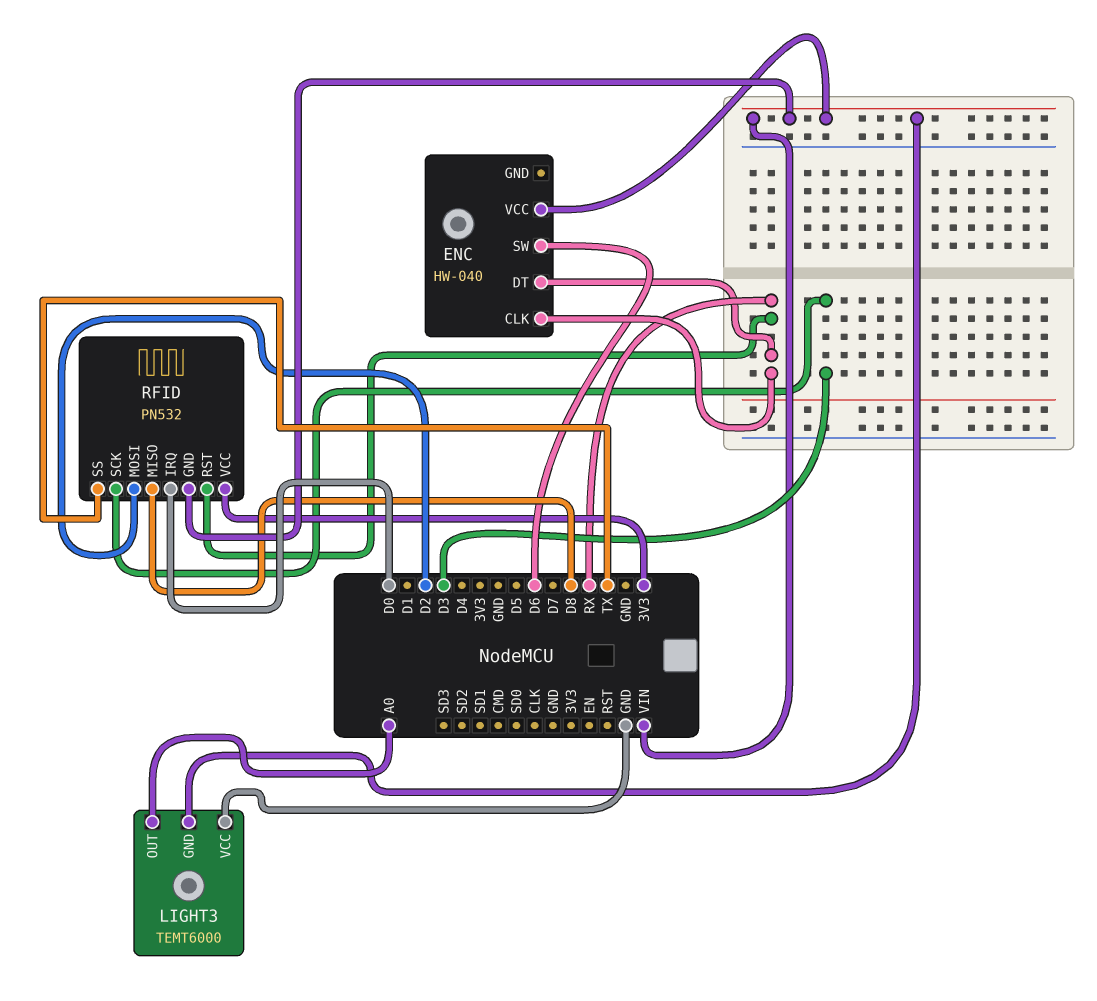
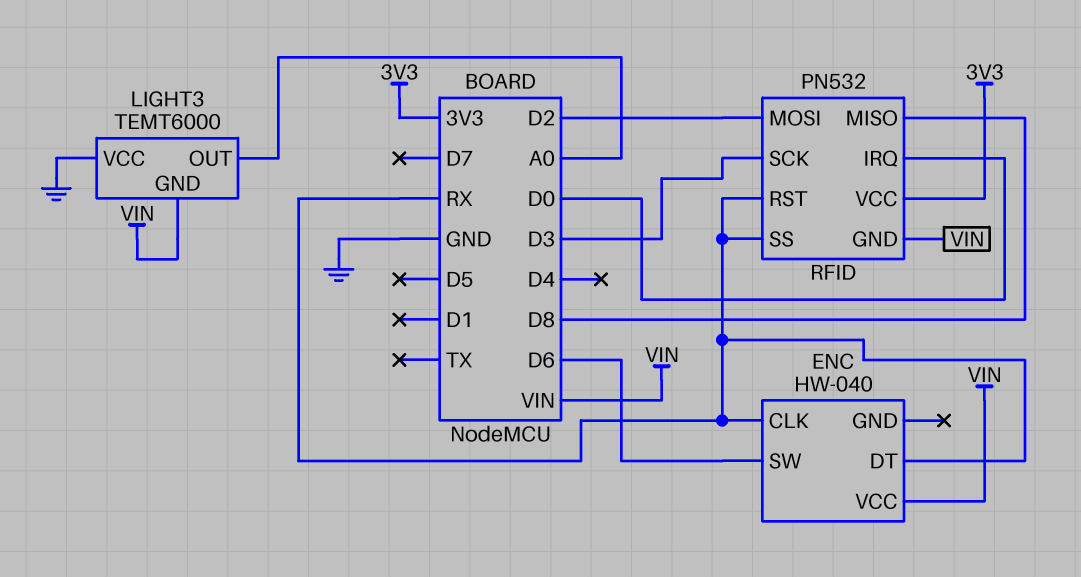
RFID pin SS: TX -> RX

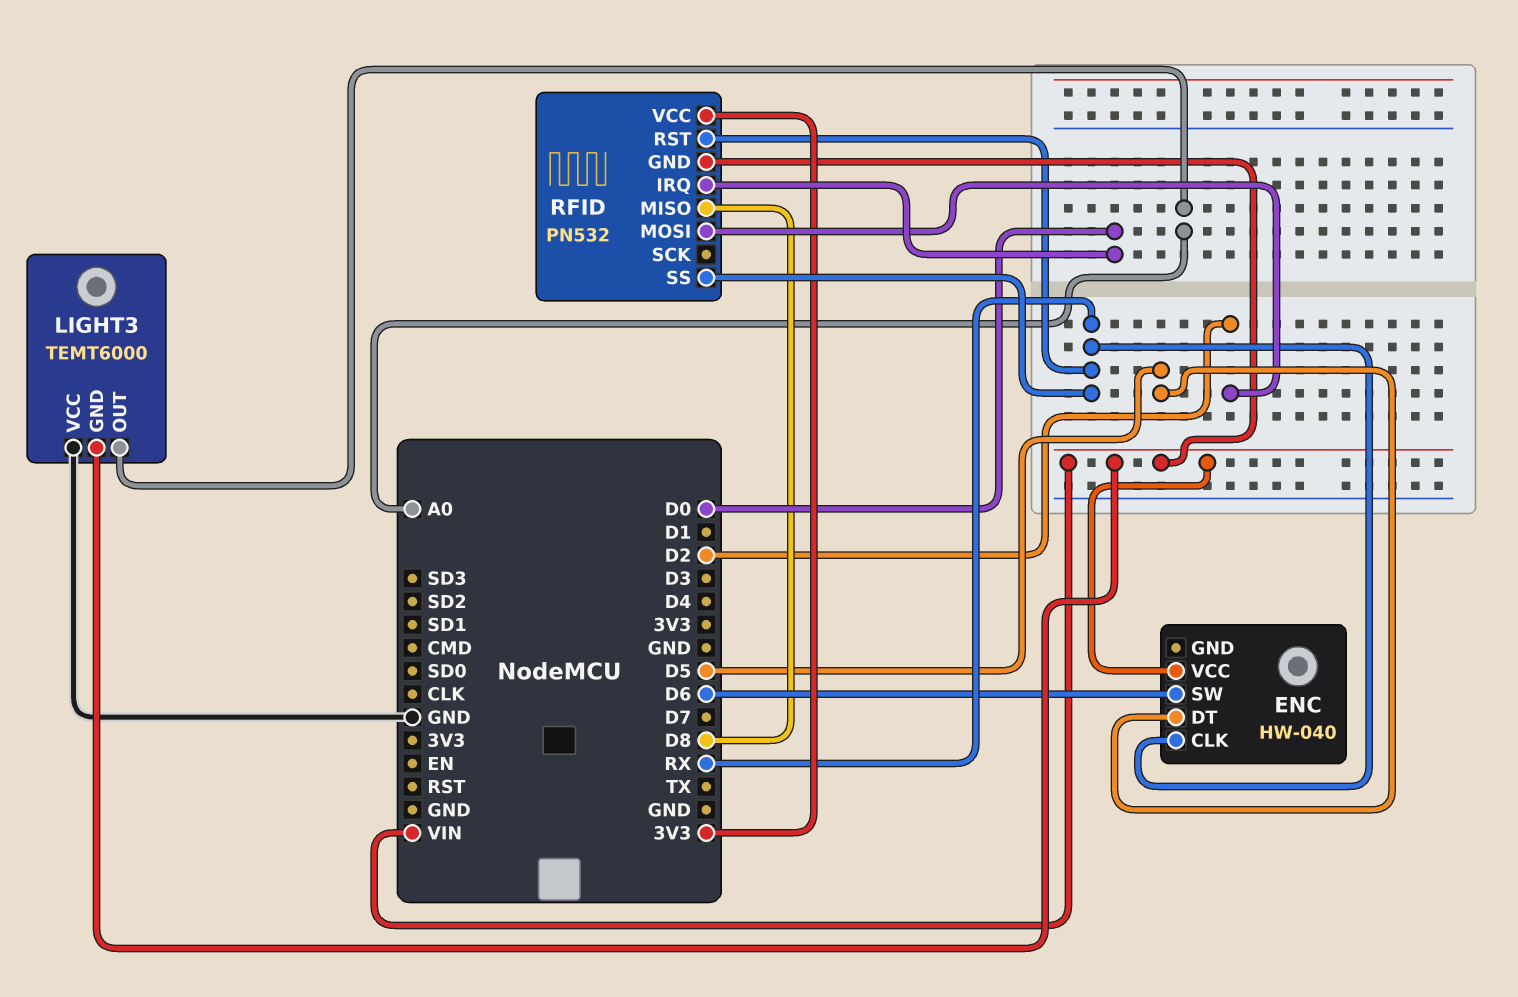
ENC pin DT: RX -> D5
RFID pin SCK: D3 -> none

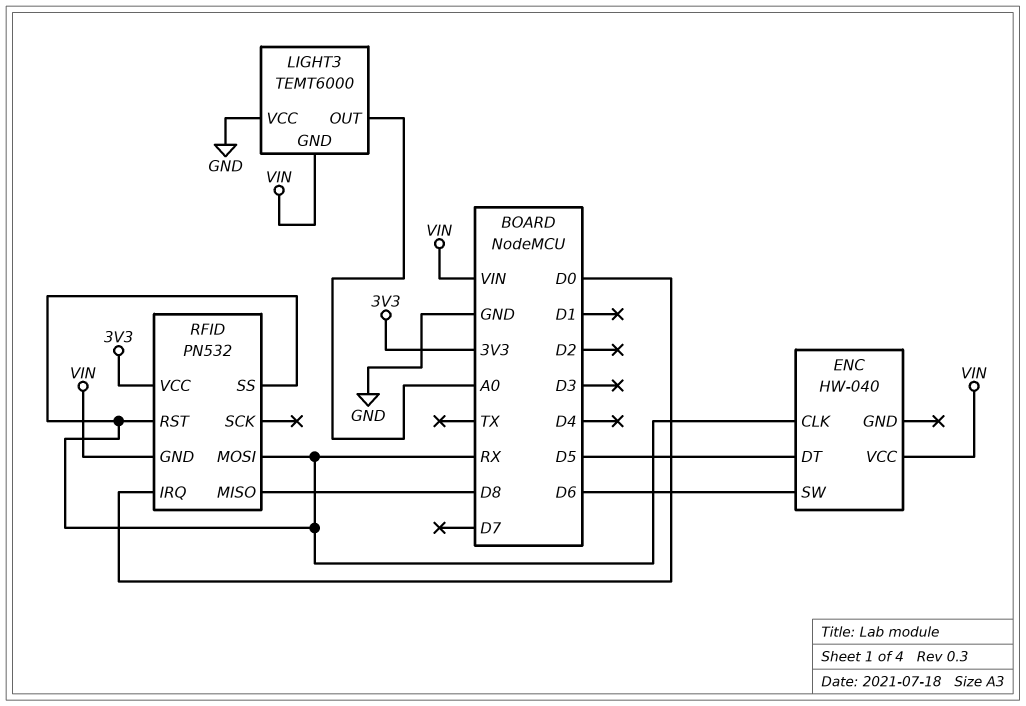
RFID pin MOSI: D2 -> RX

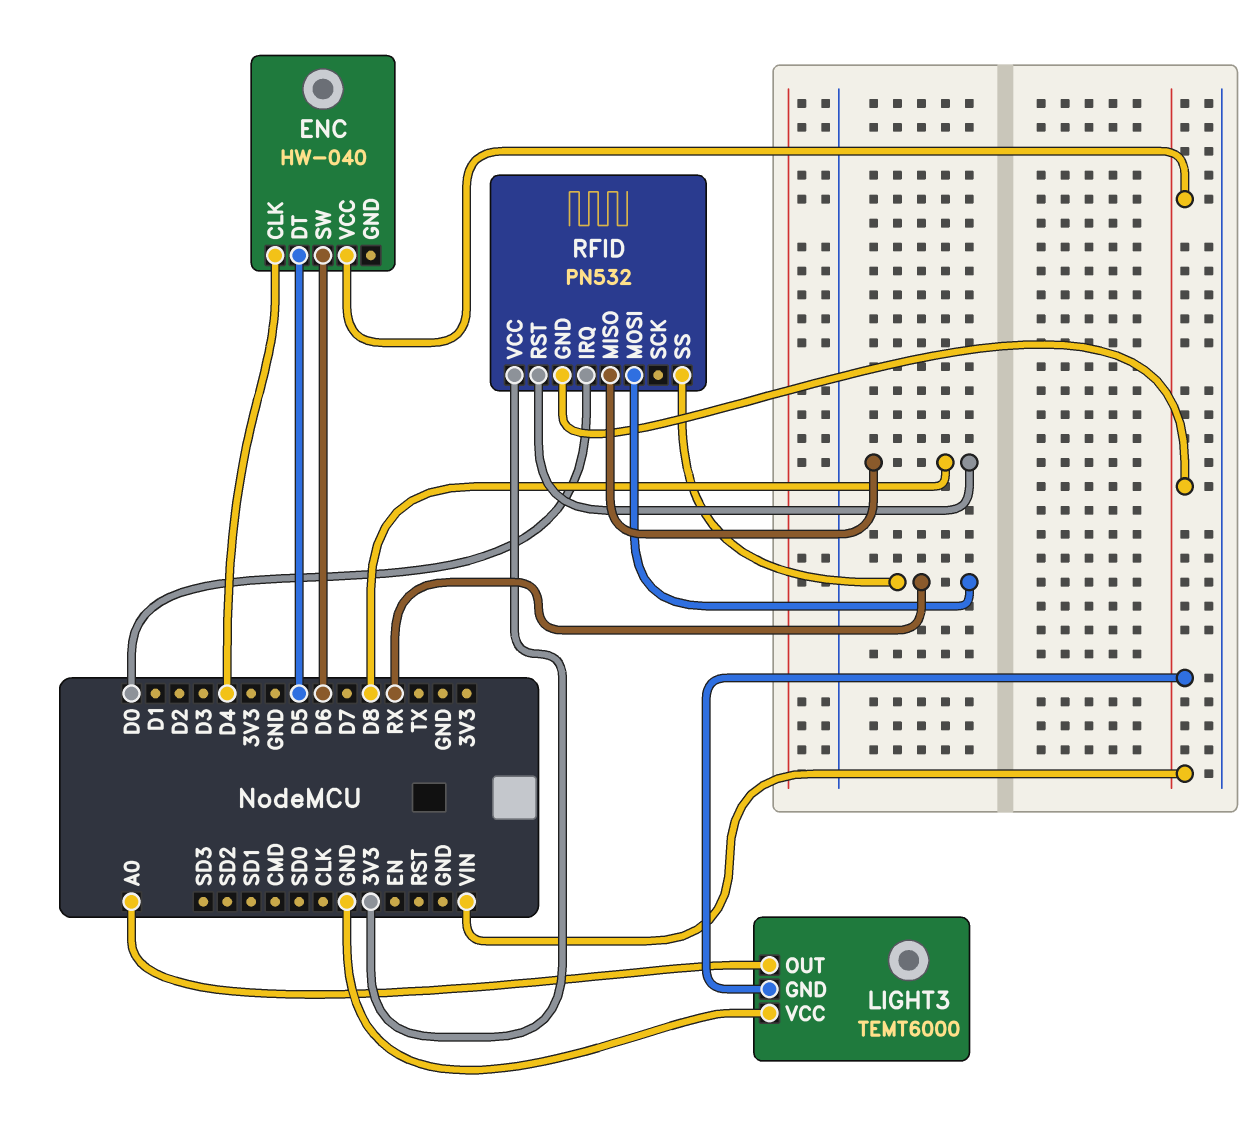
ENC pin CLK: RX -> D4
RFID pin RST: RX -> D8

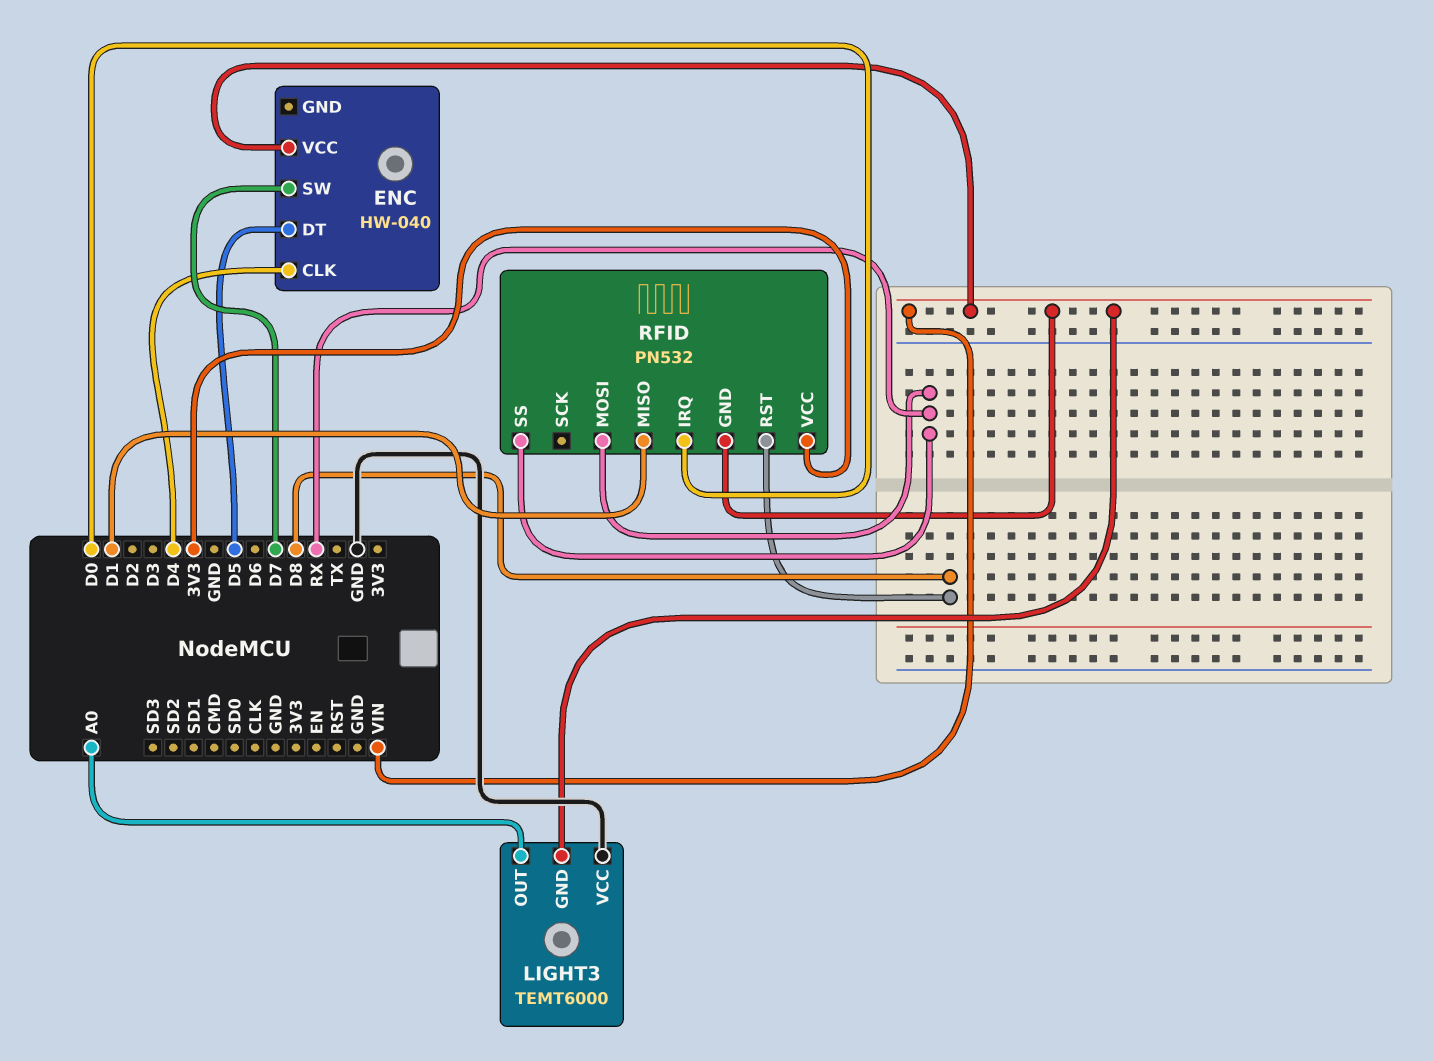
ENC pin SW: D6 -> D7
RFID pin MISO: D8 -> D1

